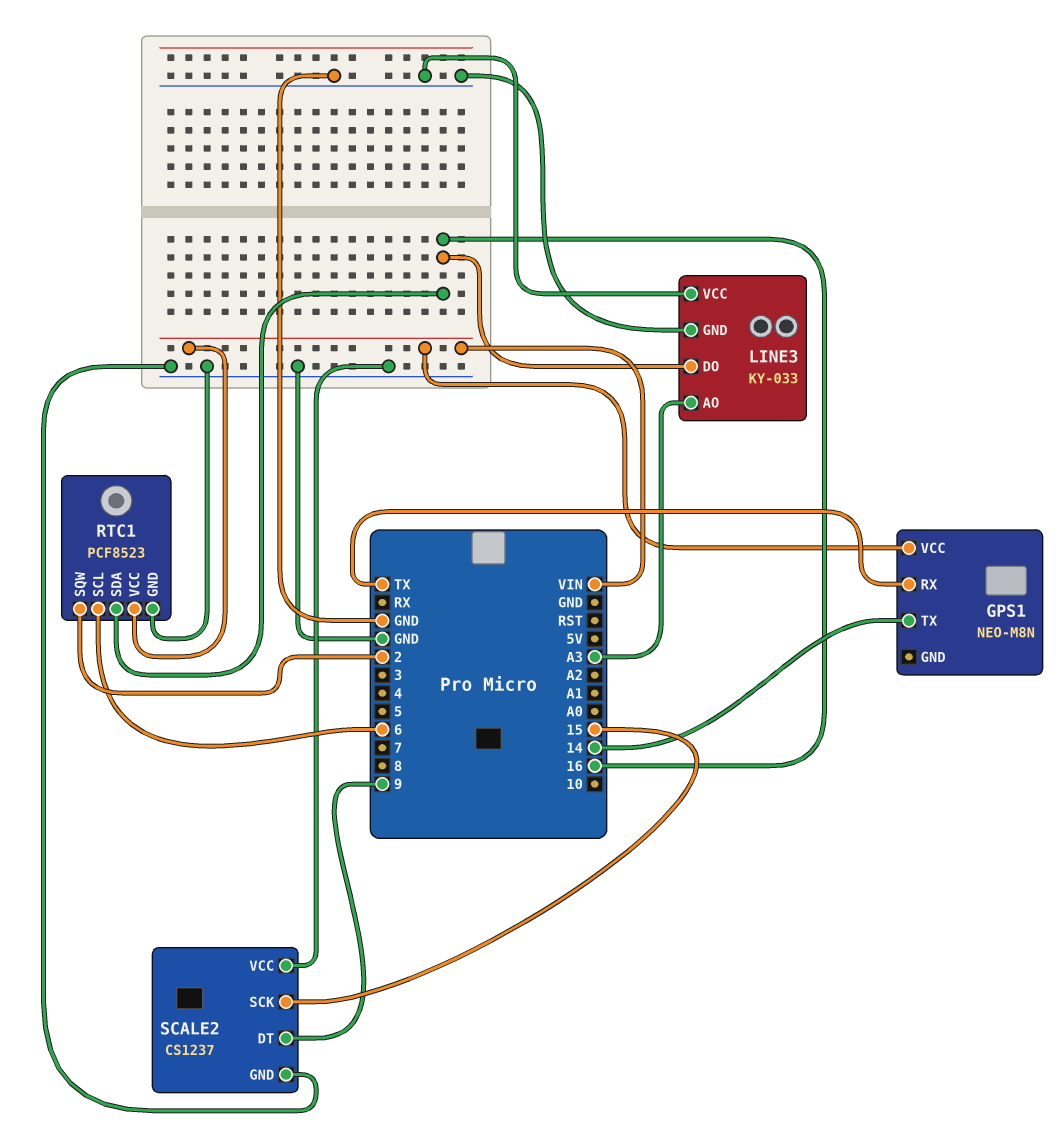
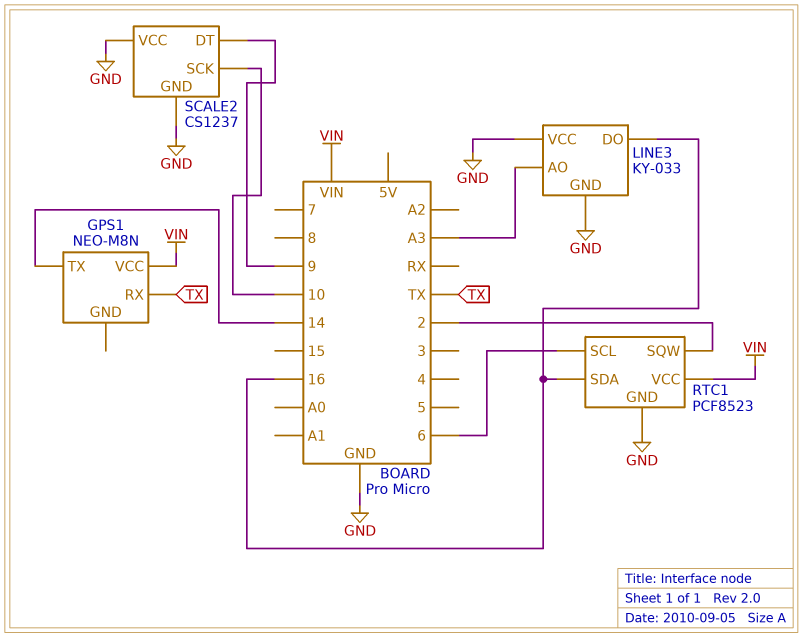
SCALE2 pin SCK: 15 -> 10

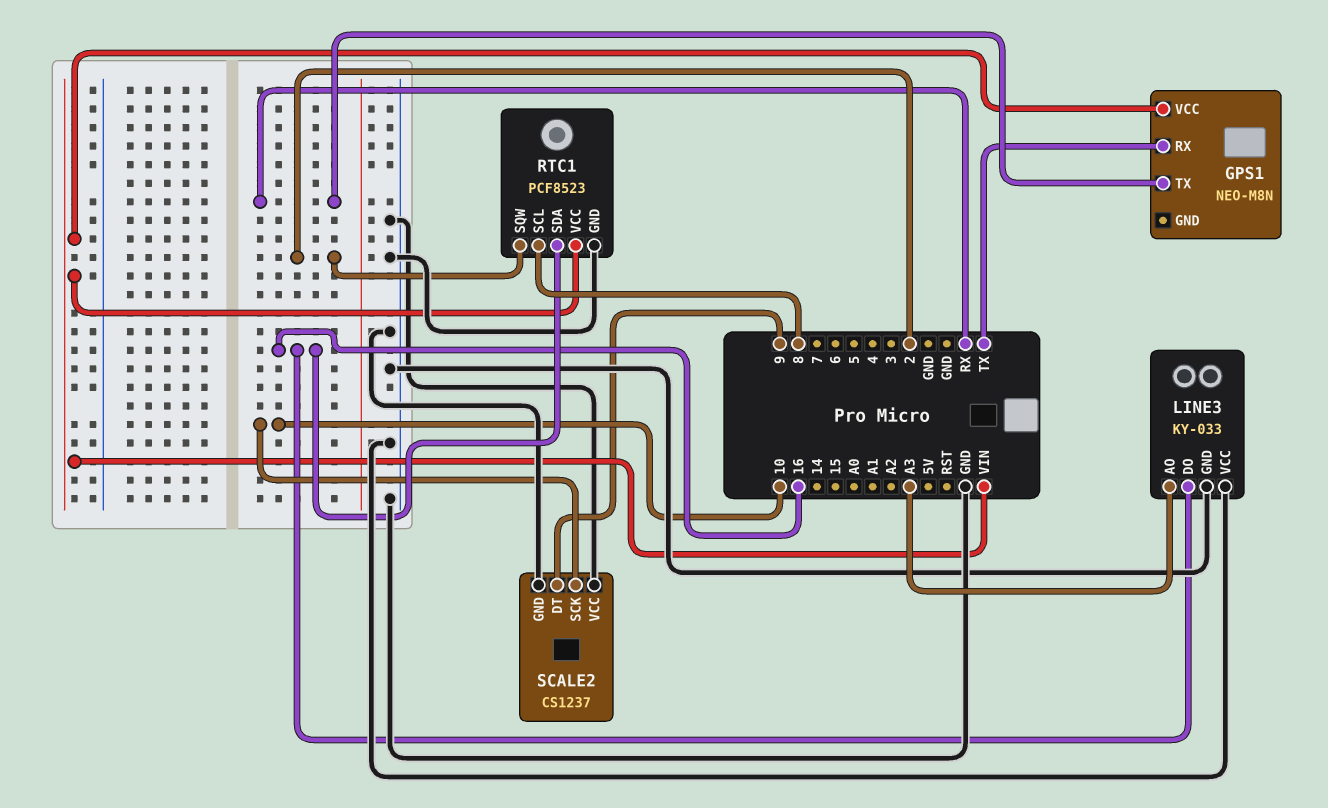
GPS1 pin TX: 14 -> RX
RTC1 pin SCL: 6 -> 8

